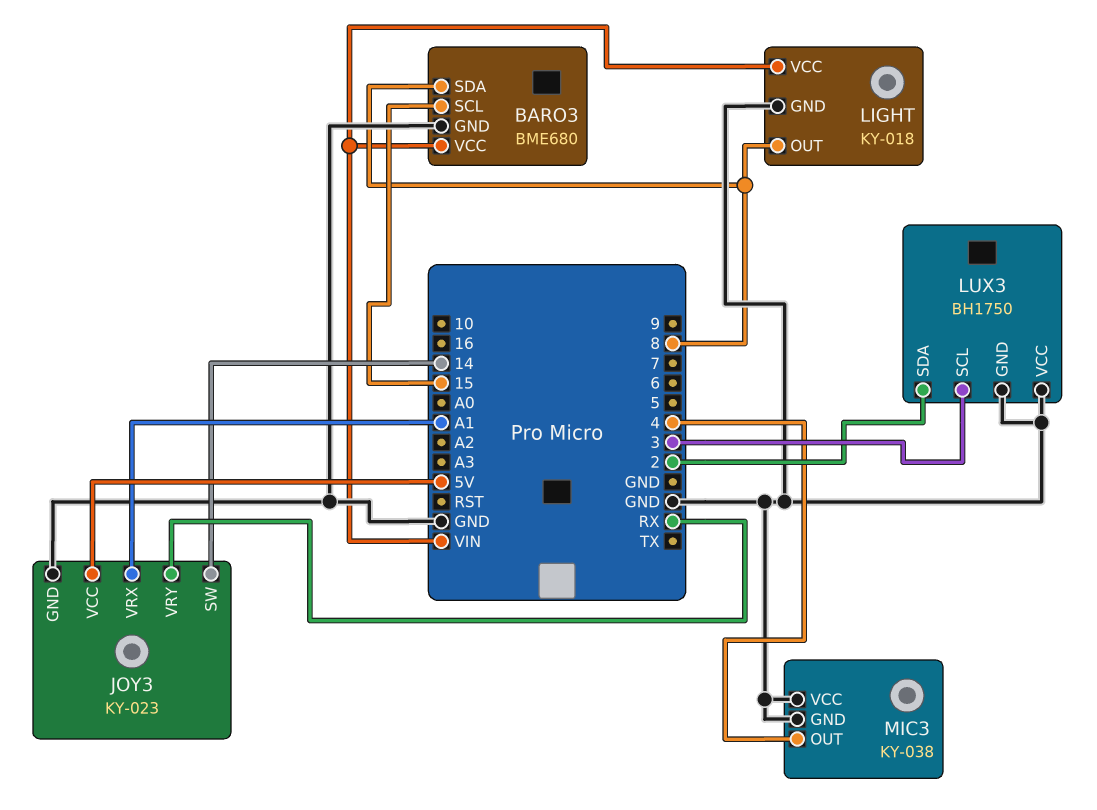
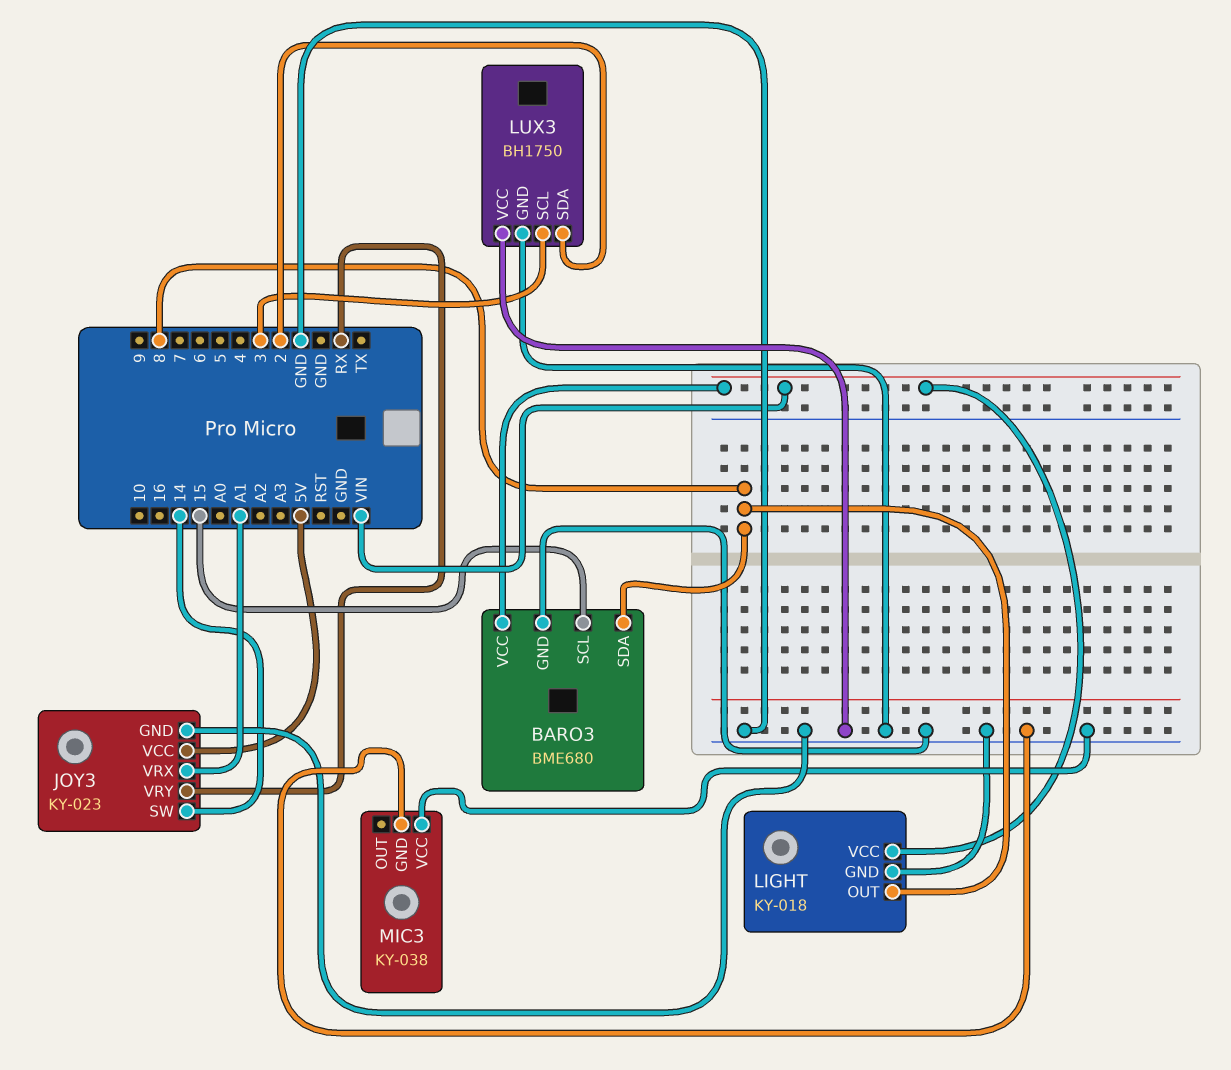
MIC3 pin OUT: 4 -> none

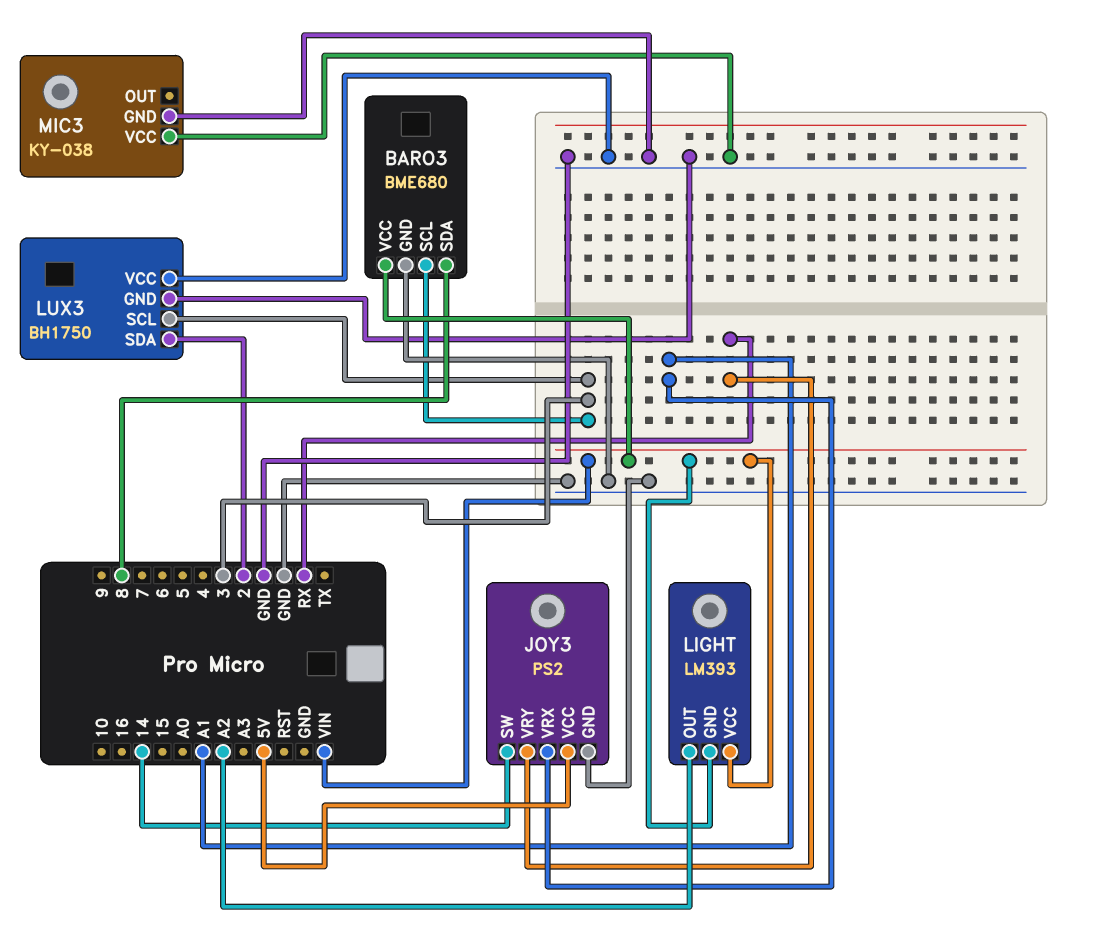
BARO3 pin SCL: 15 -> 3
JOY3: KY-023 -> PS2
LIGHT: KY-018 -> LM393
LIGHT pin GND: GND -> VIN
LIGHT pin OUT: 8 -> A2

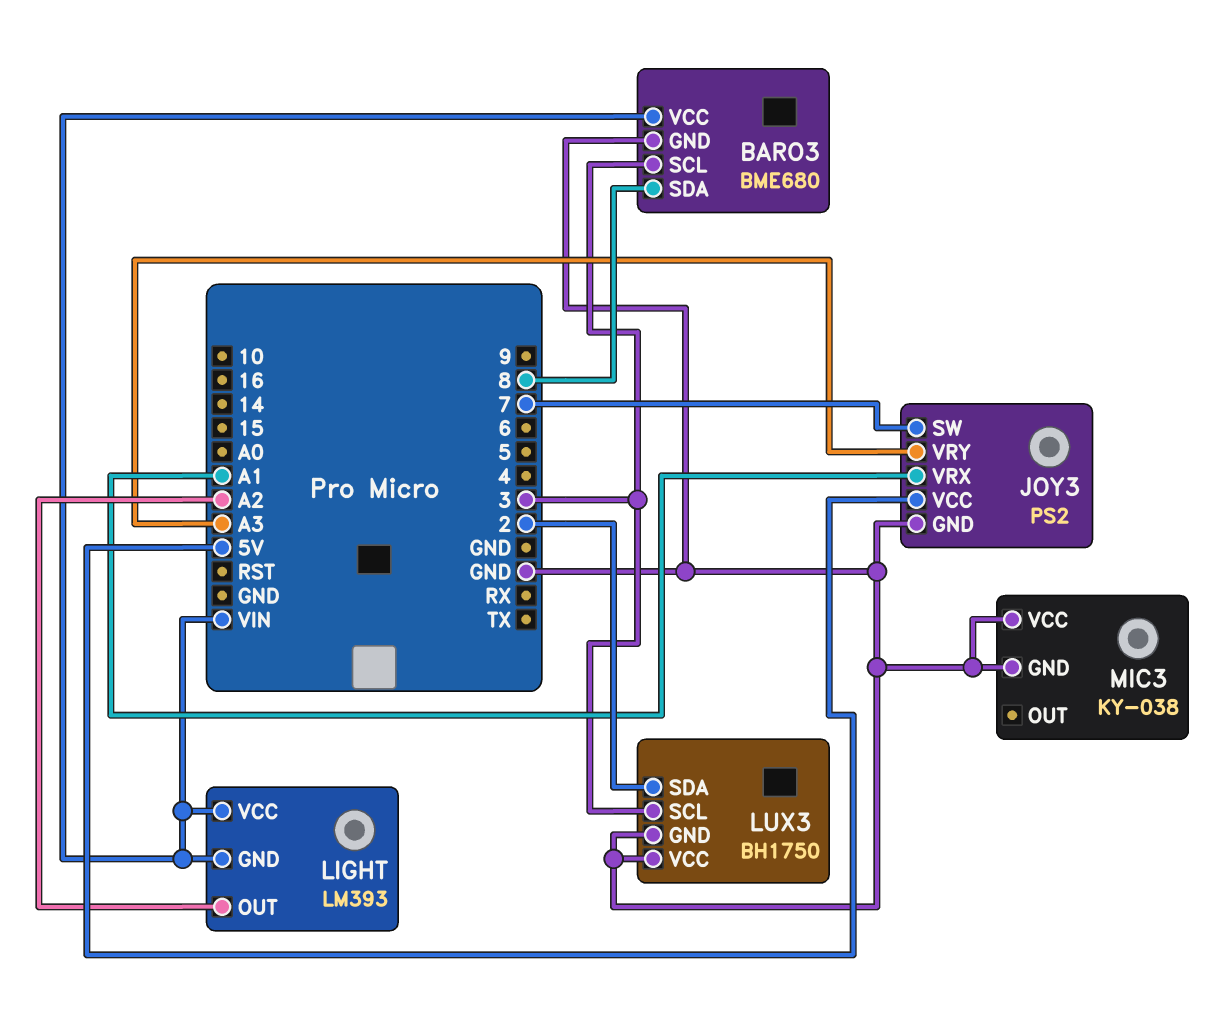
JOY3 pin SW: 14 -> 7
JOY3 pin VRY: RX -> A3

